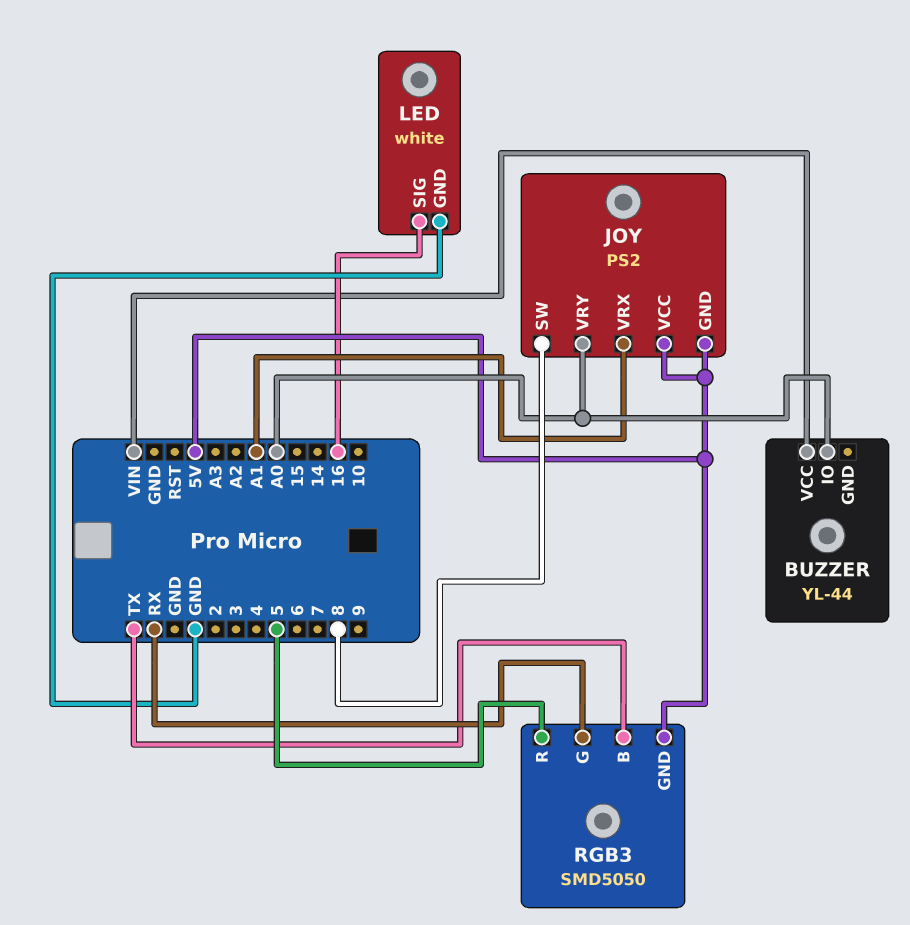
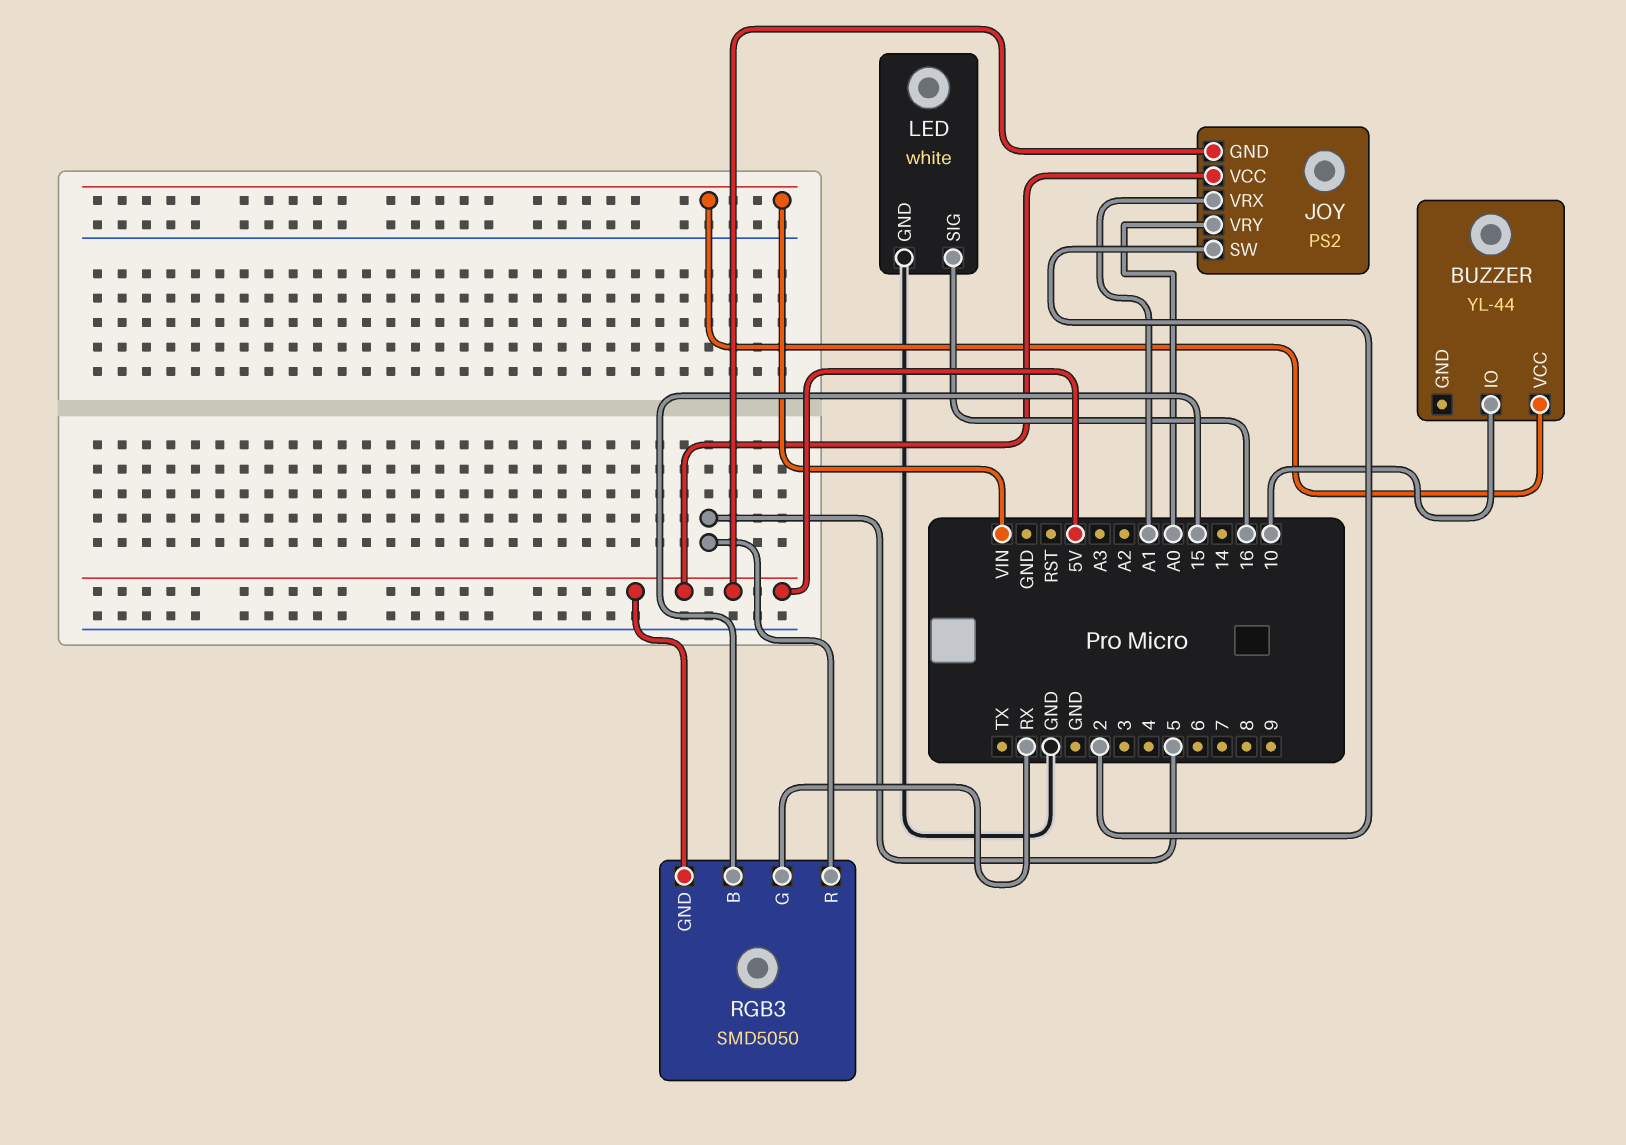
BUZZER pin IO: A0 -> 10
JOY pin SW: 8 -> 2
RGB3 pin B: TX -> 15

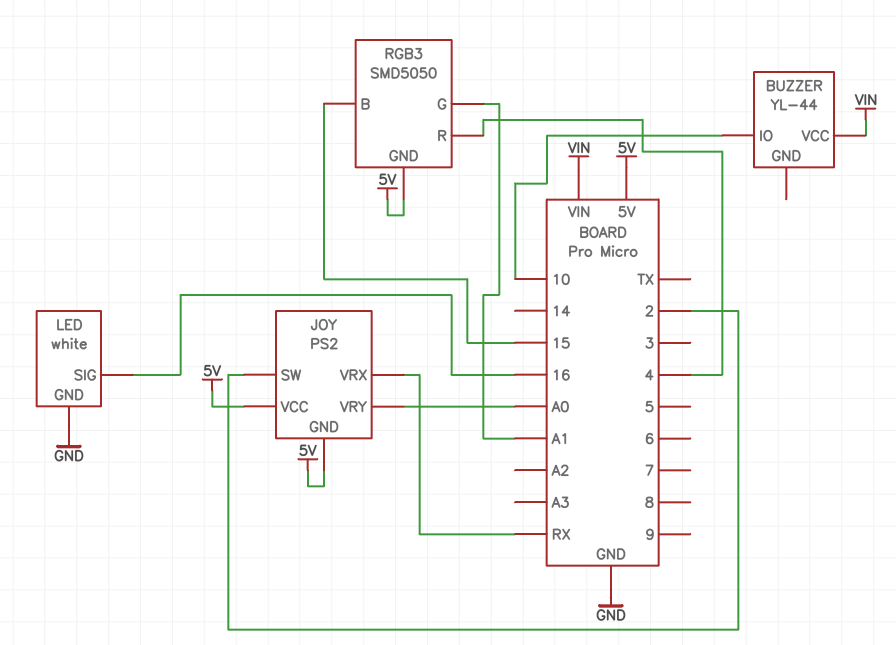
JOY pin VRX: A1 -> RX
RGB3 pin G: RX -> A1
RGB3 pin R: 5 -> 4

